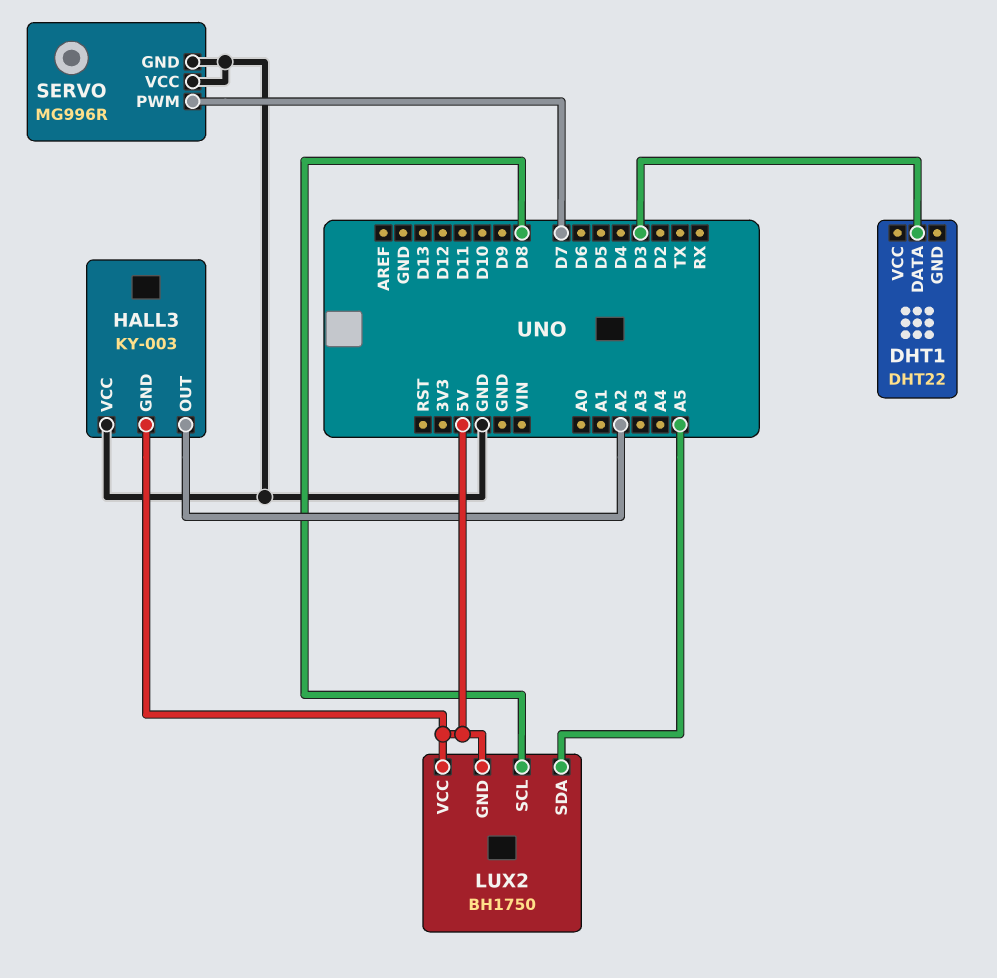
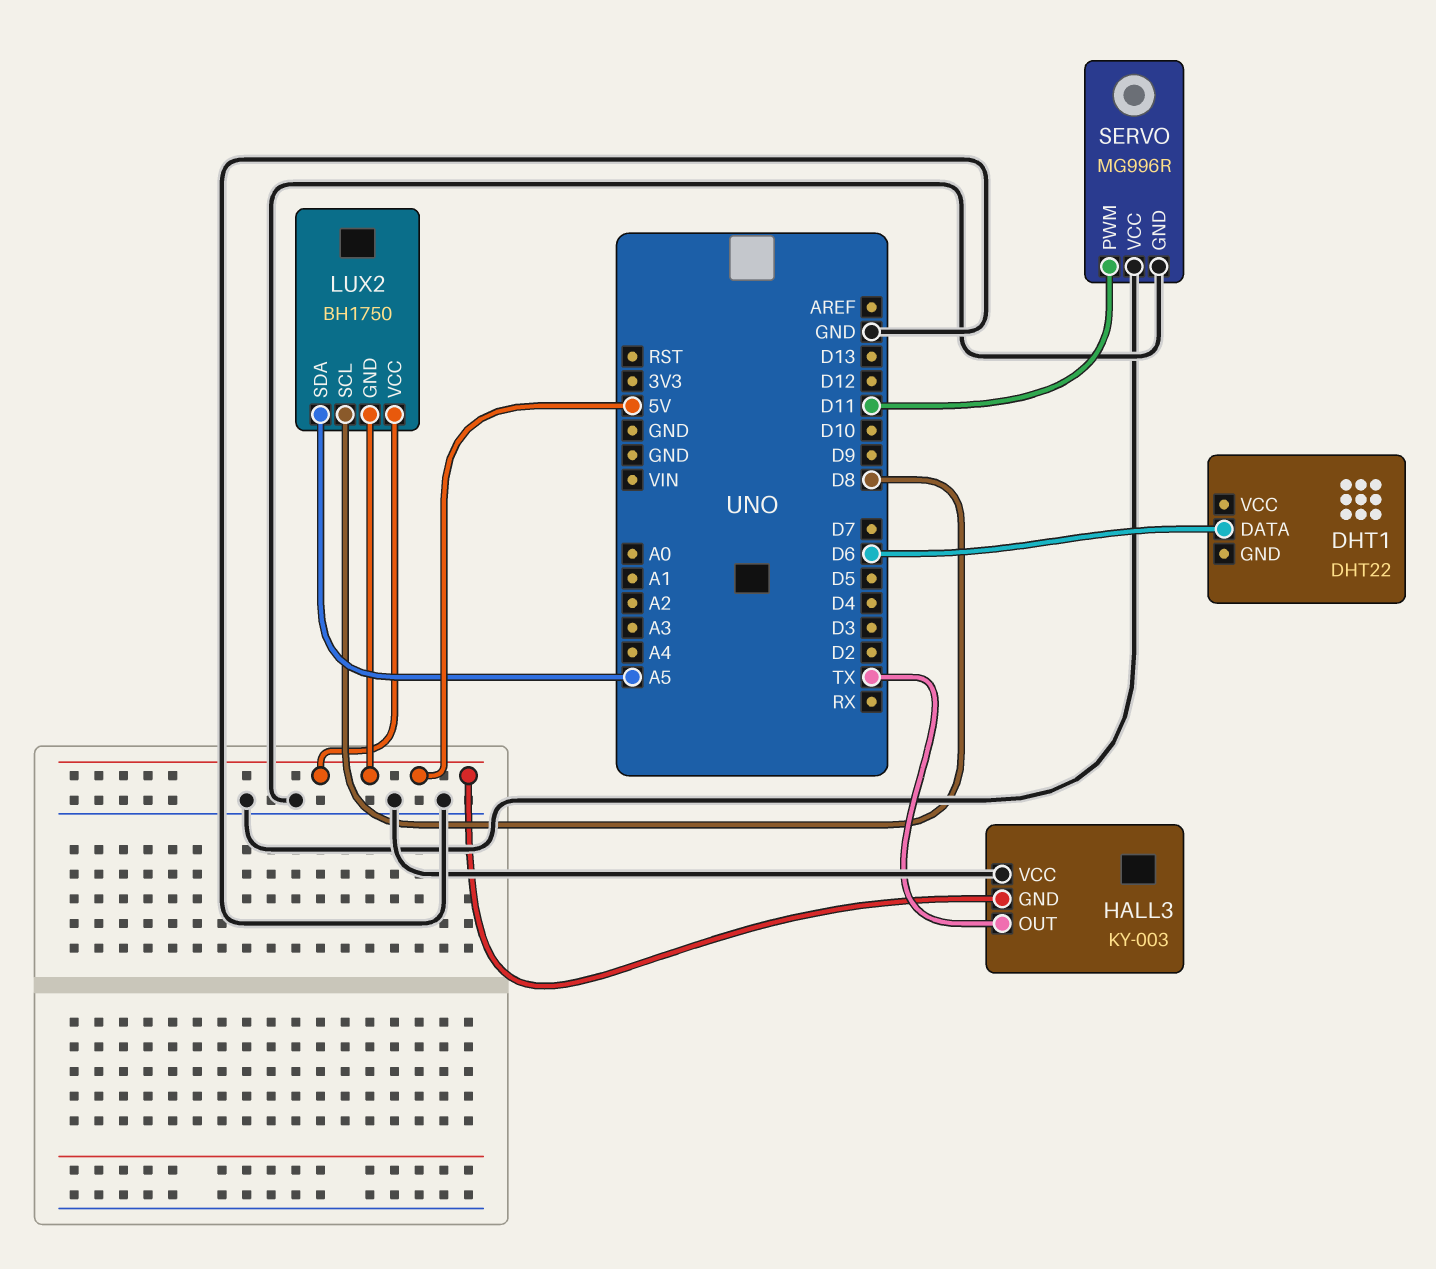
DHT1 pin DATA: D3 -> D6
HALL3 pin OUT: A2 -> TX
SERVO pin PWM: D7 -> D11

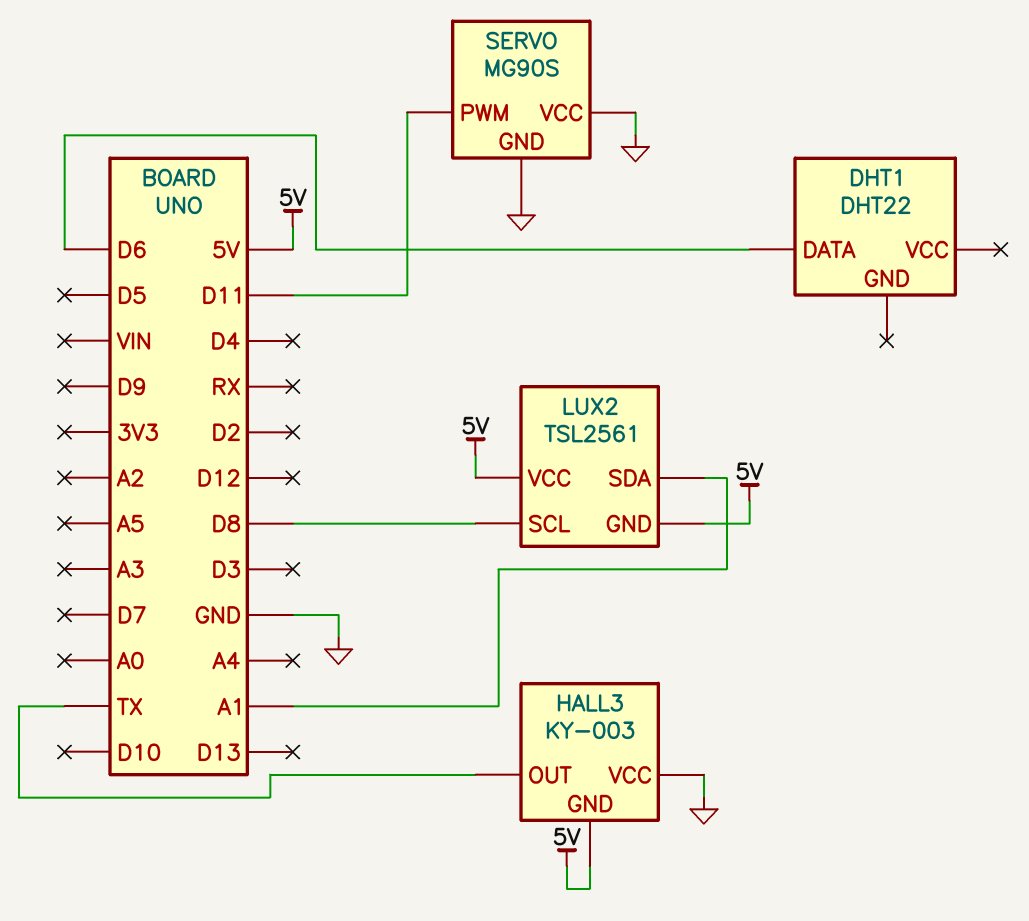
LUX2: BH1750 -> TSL2561
LUX2 pin SDA: A5 -> A1
SERVO: MG996R -> MG90S

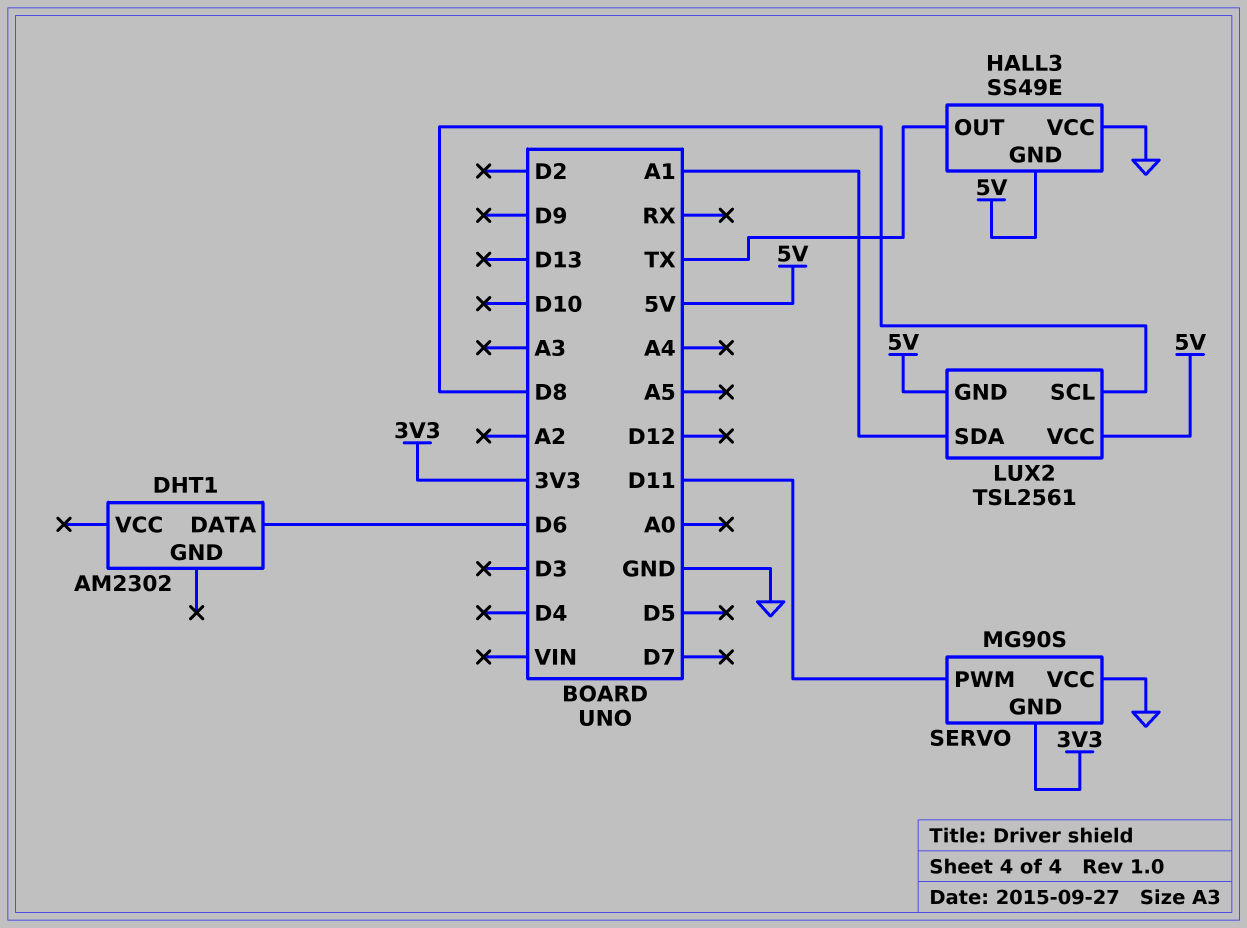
DHT1: DHT22 -> AM2302
HALL3: KY-003 -> SS49E
SERVO pin GND: GND -> 3V3

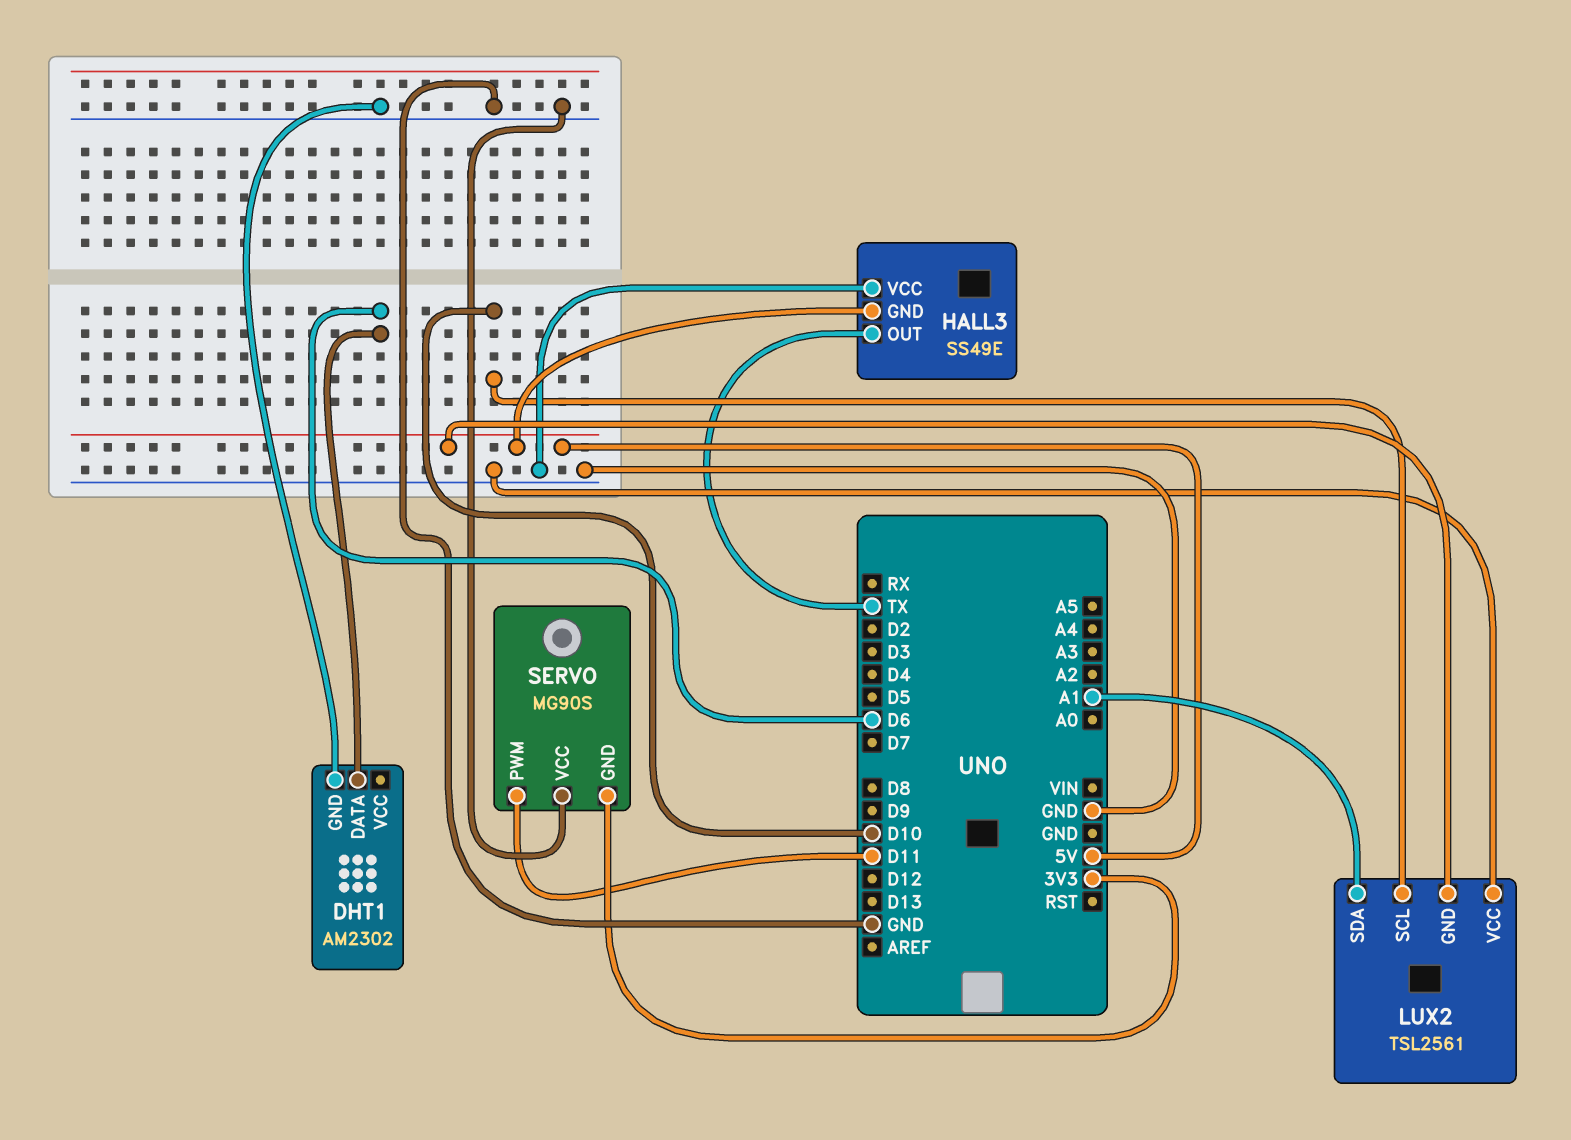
DHT1 pin GND: none -> GND
LUX2 pin SCL: D8 -> D10
LUX2 pin VCC: 5V -> GND

